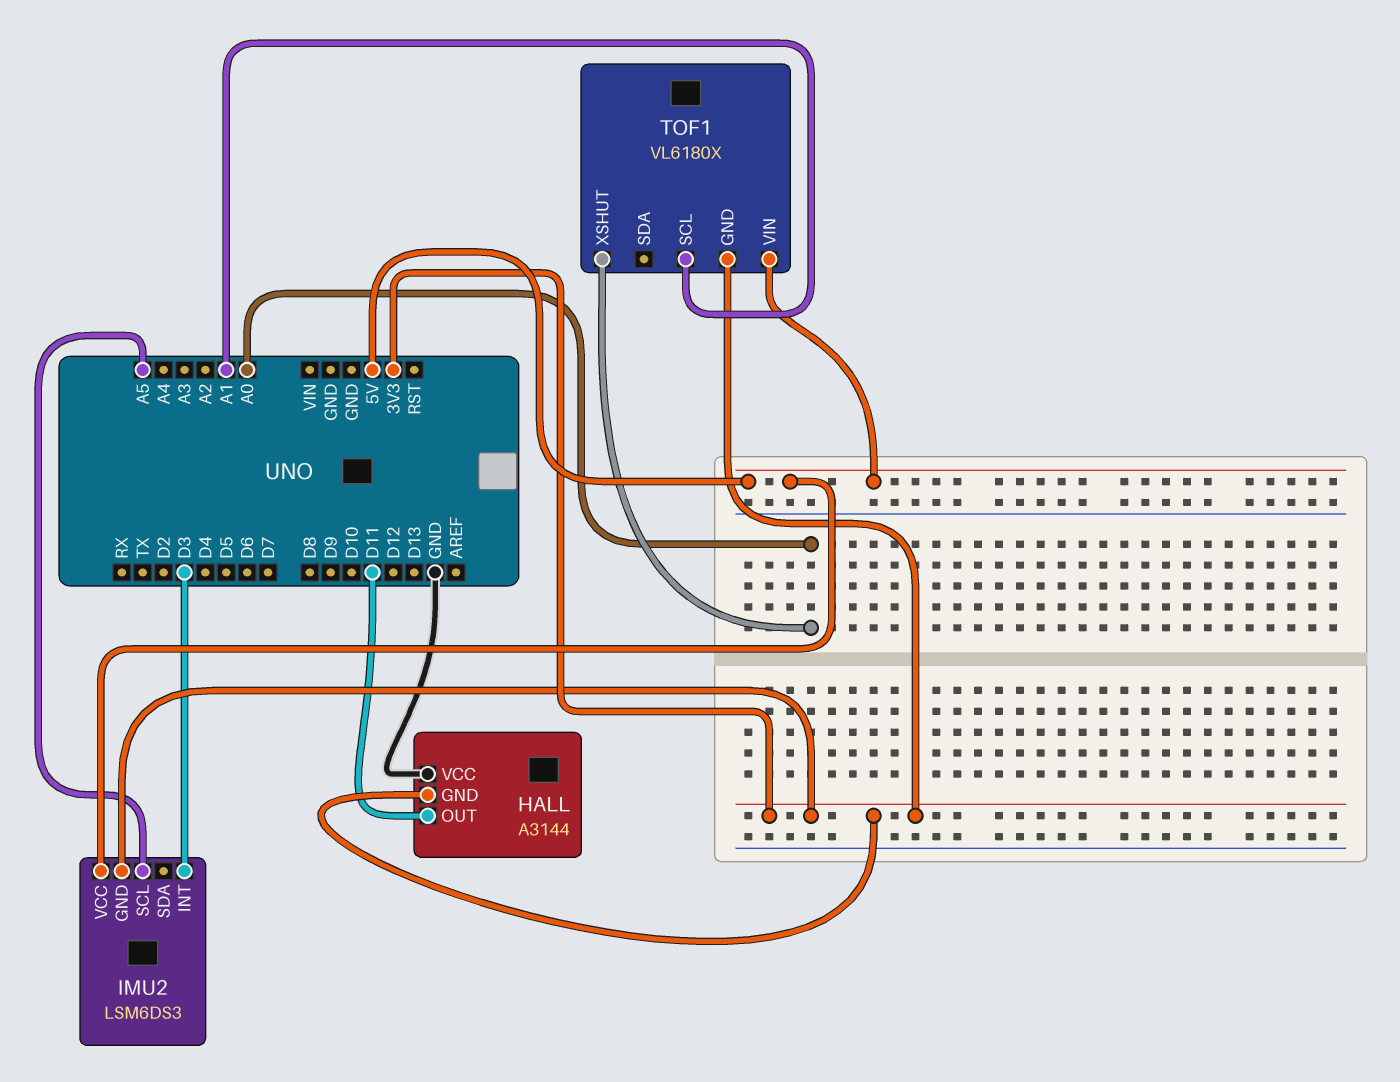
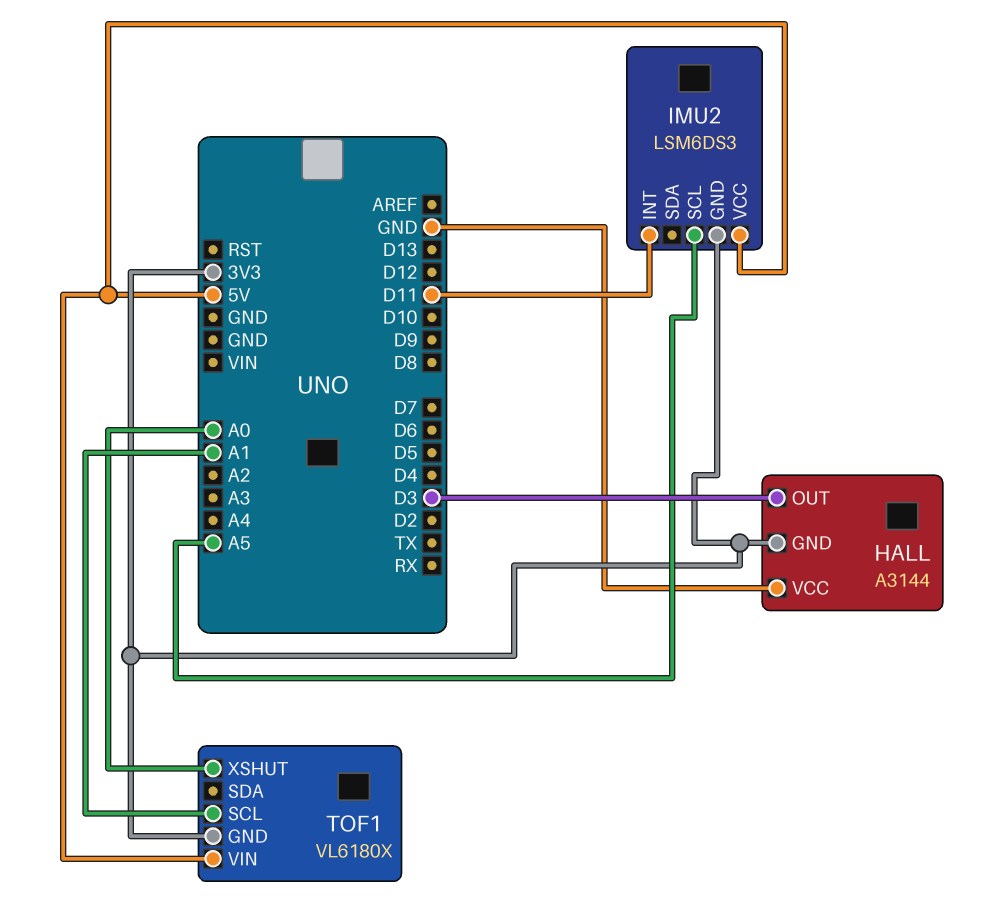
HALL pin OUT: D11 -> D3
IMU2 pin INT: D3 -> D11

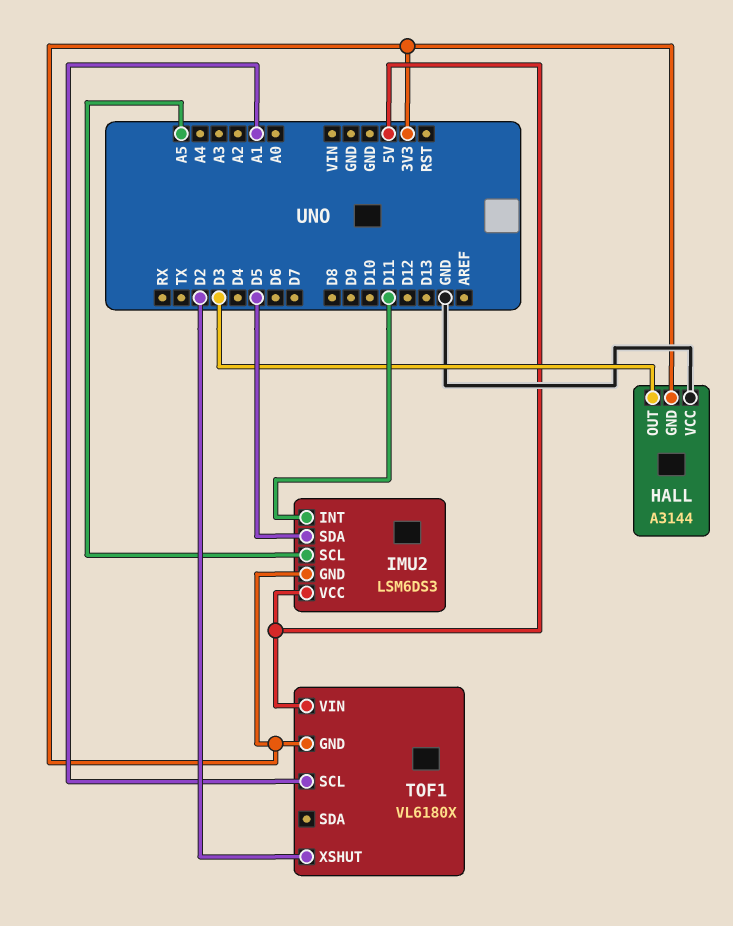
IMU2 pin SDA: none -> D5
TOF1 pin XSHUT: A0 -> D2

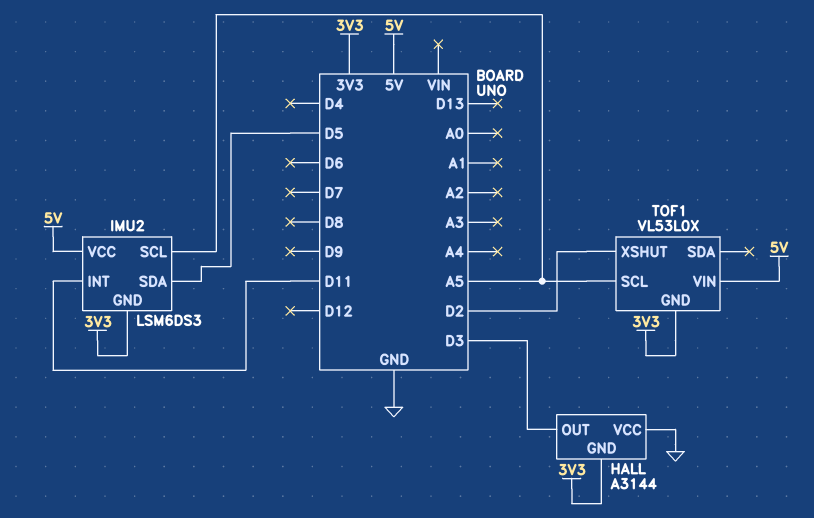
TOF1: VL6180X -> VL53L0X
TOF1 pin SCL: A1 -> A5

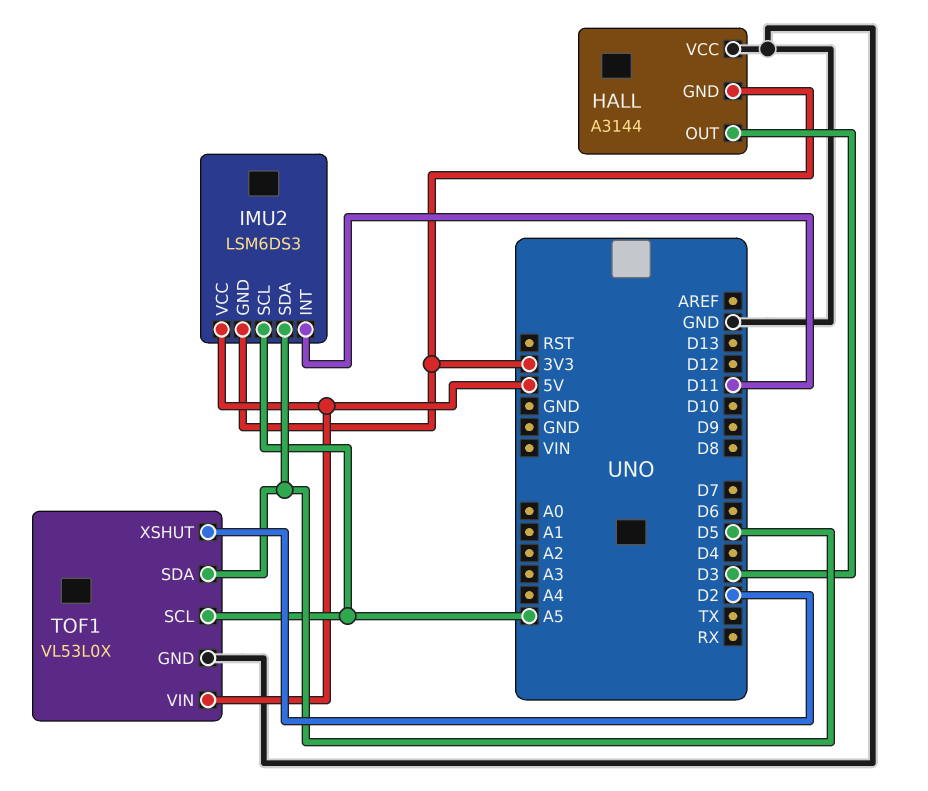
TOF1 pin GND: 3V3 -> GND
TOF1 pin SDA: none -> D5

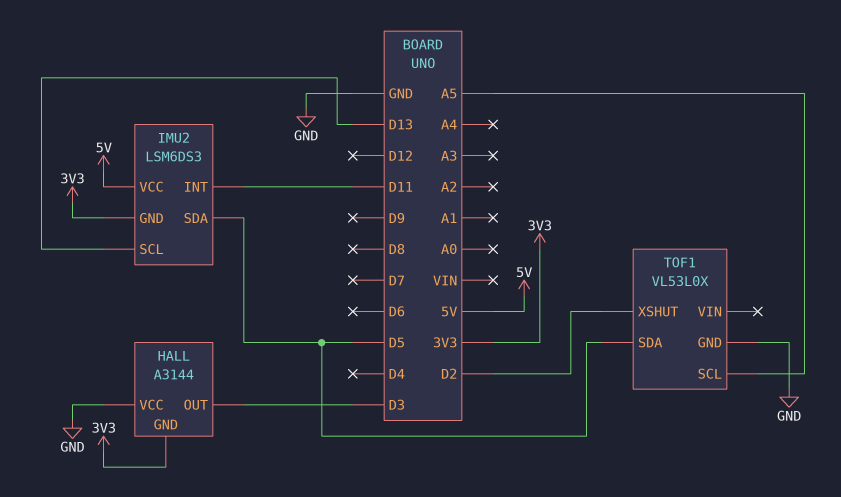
IMU2 pin SCL: A5 -> D13
TOF1 pin VIN: 5V -> none

